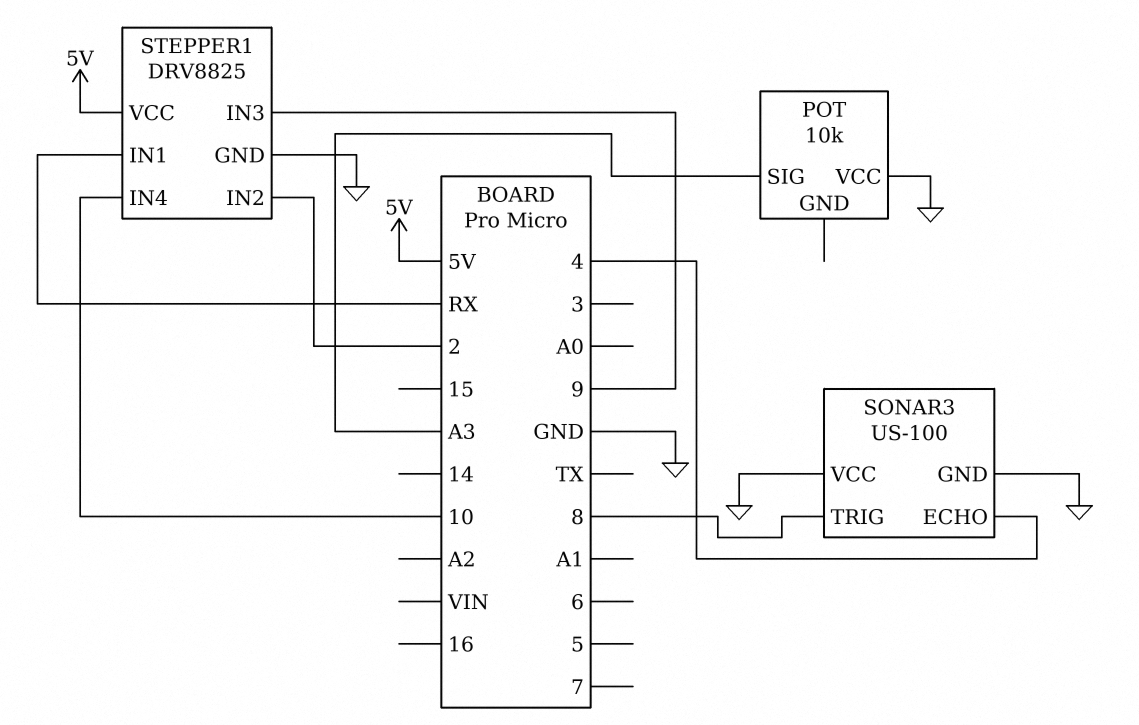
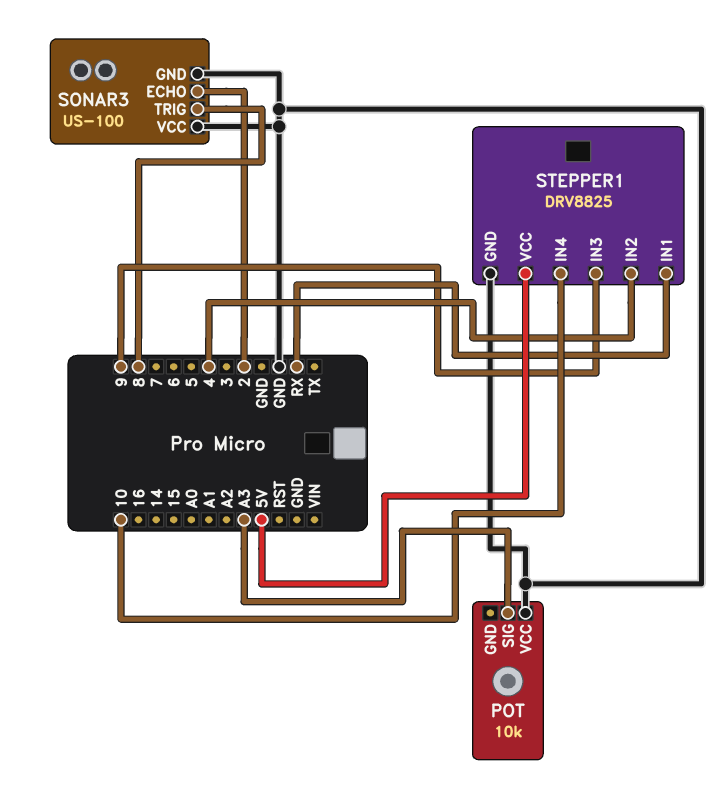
SONAR3 pin ECHO: 4 -> 2
STEPPER1 pin IN2: 2 -> 4

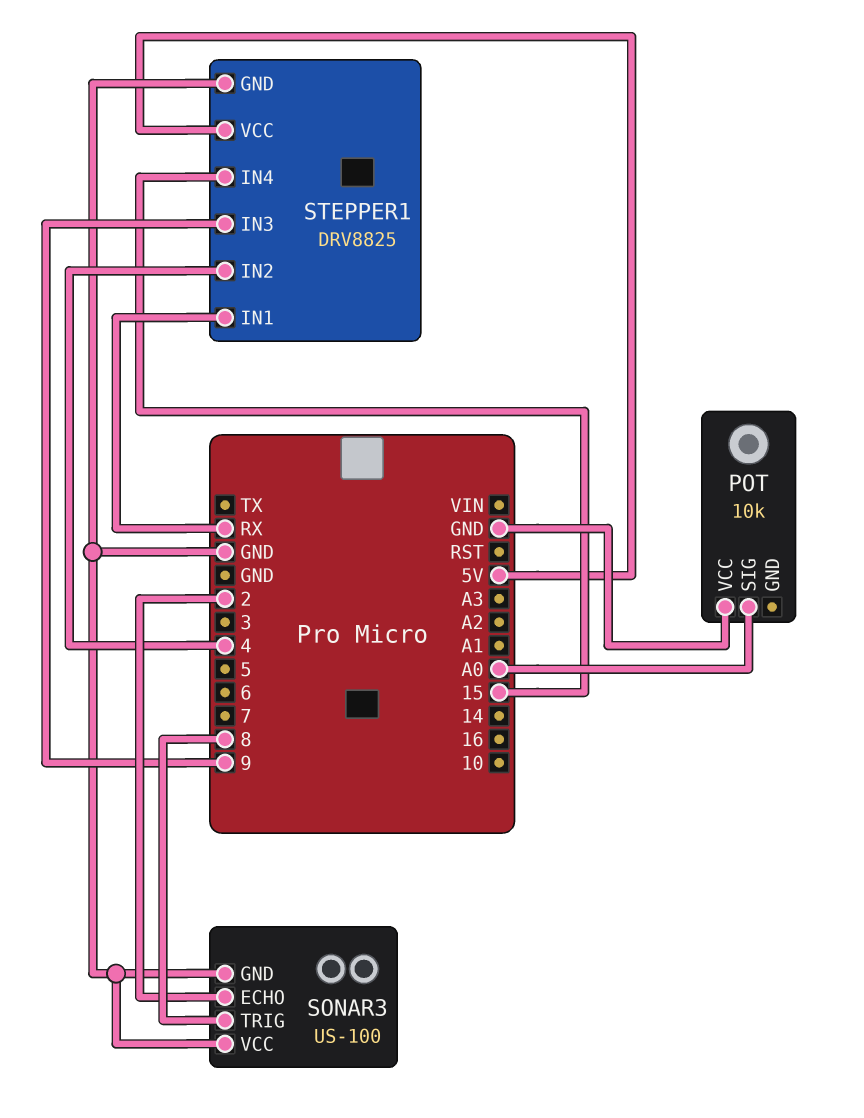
POT pin SIG: A3 -> A0
STEPPER1 pin IN4: 10 -> 15

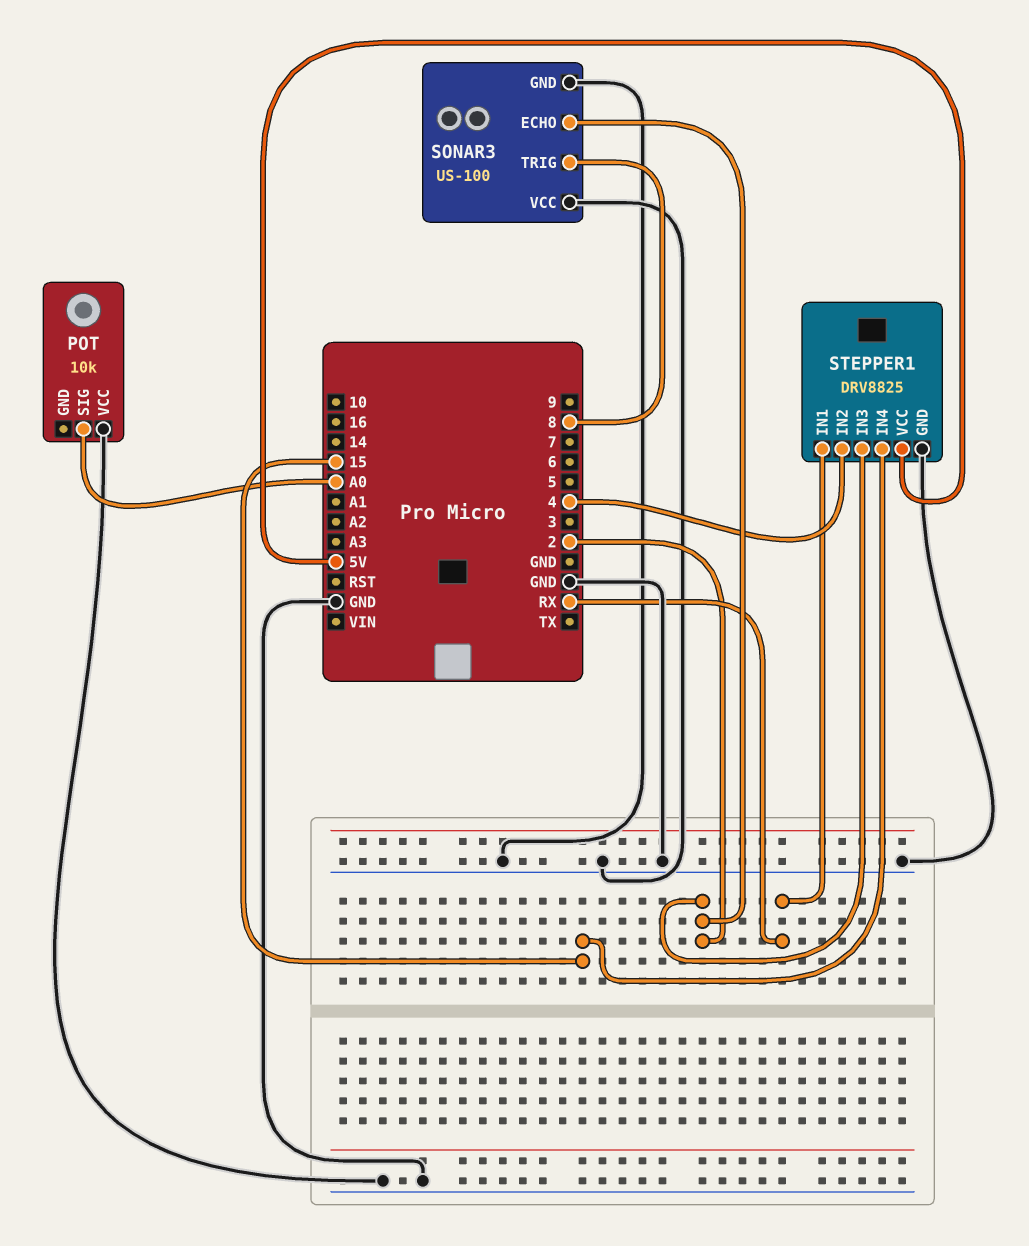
STEPPER1 pin IN3: 9 -> 2

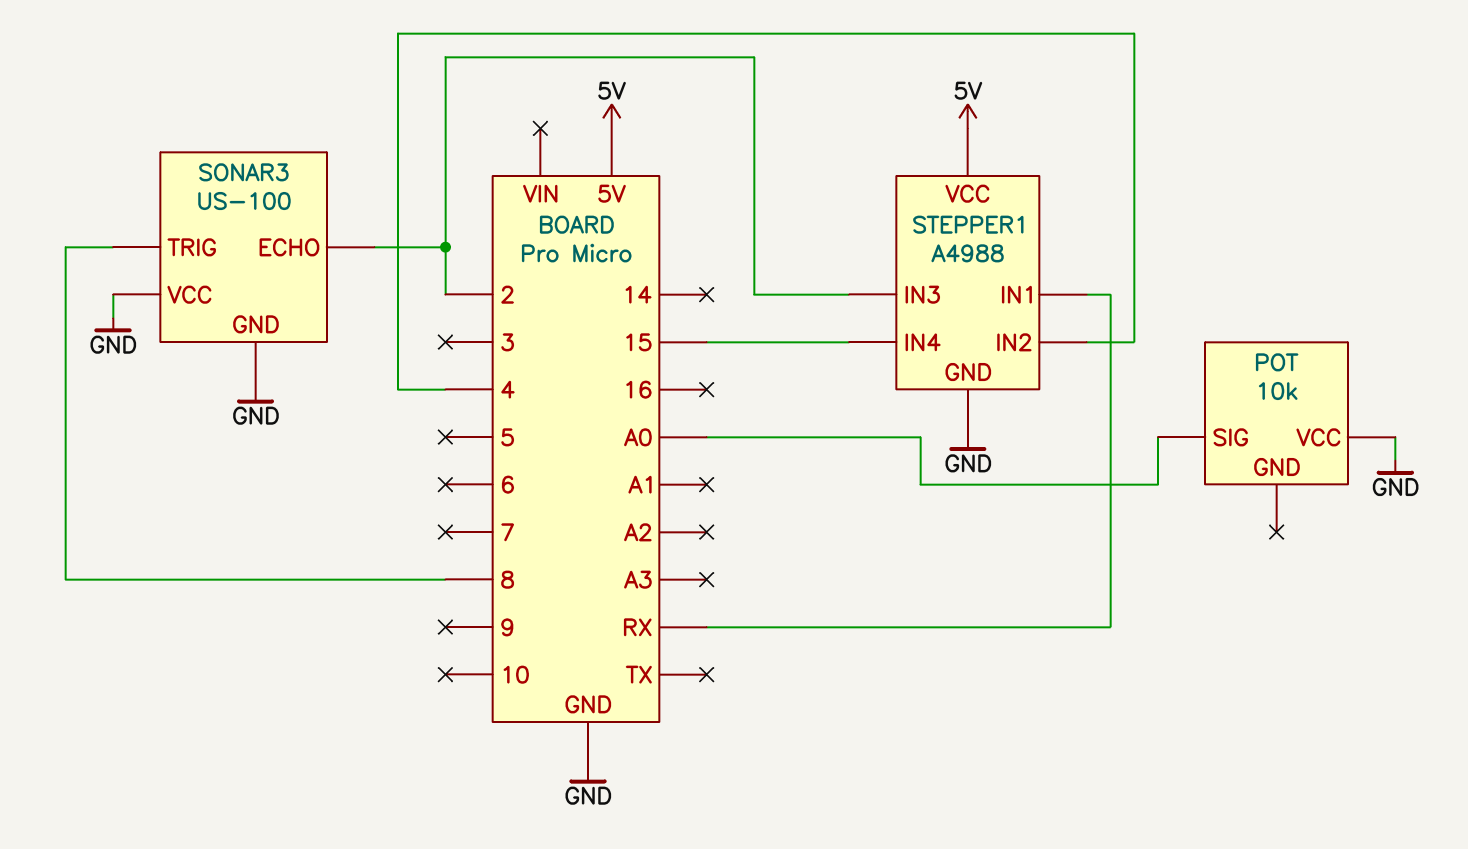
STEPPER1: DRV8825 -> A4988

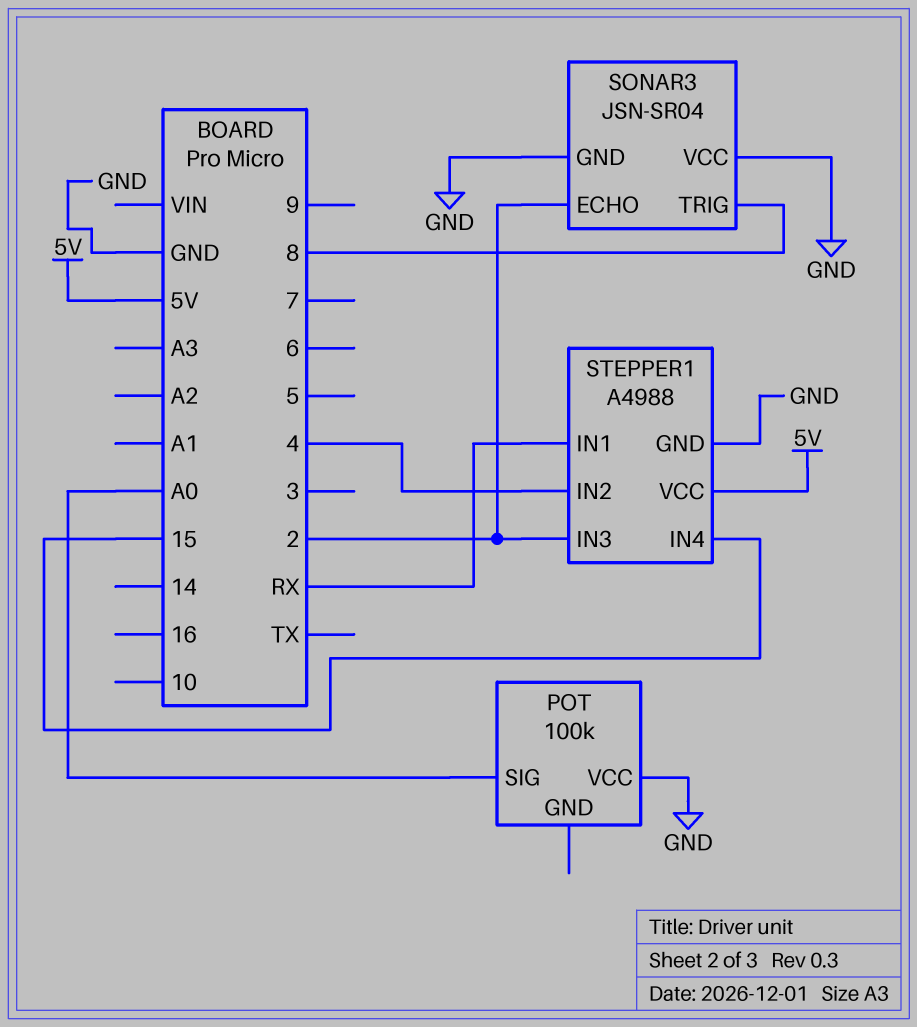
POT: 10k -> 100k
SONAR3: US-100 -> JSN-SR04

